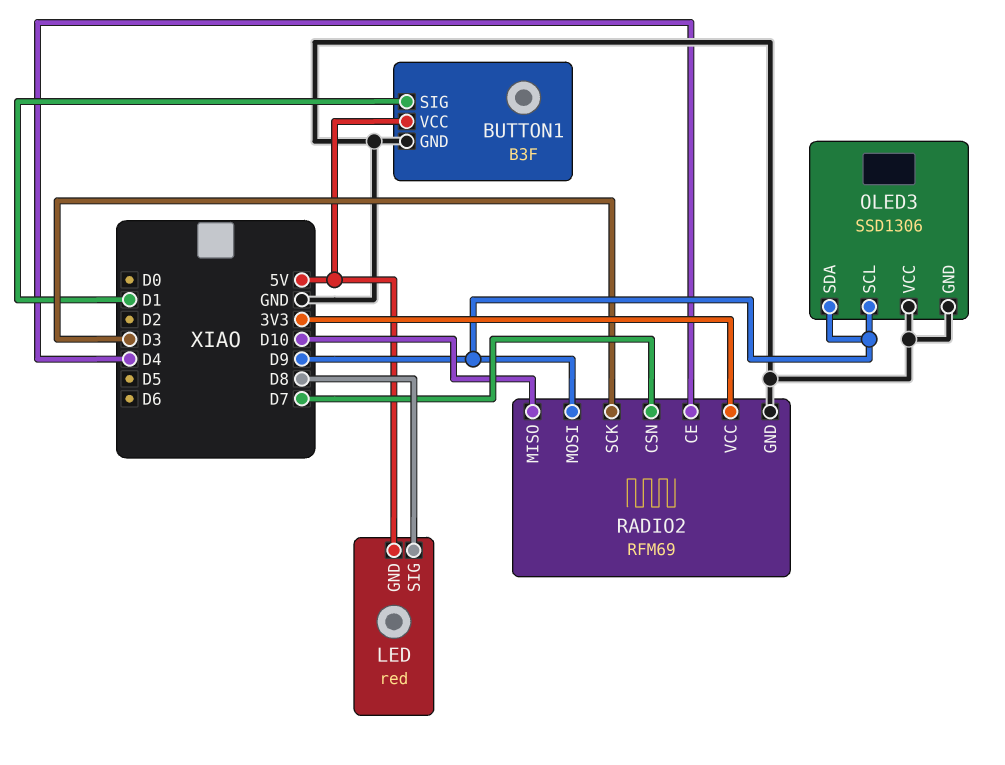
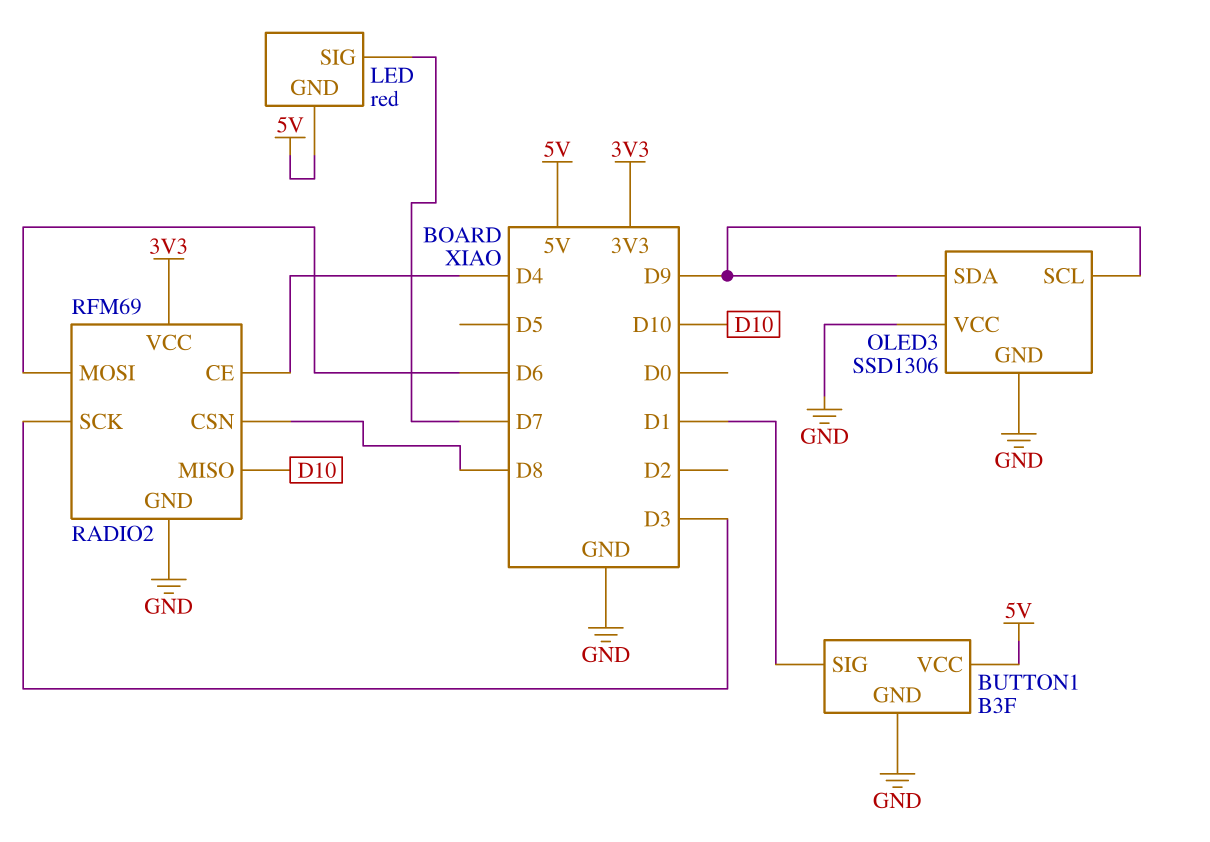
LED pin SIG: D8 -> D7
RADIO2 pin CSN: D7 -> D8
RADIO2 pin MOSI: D9 -> D6

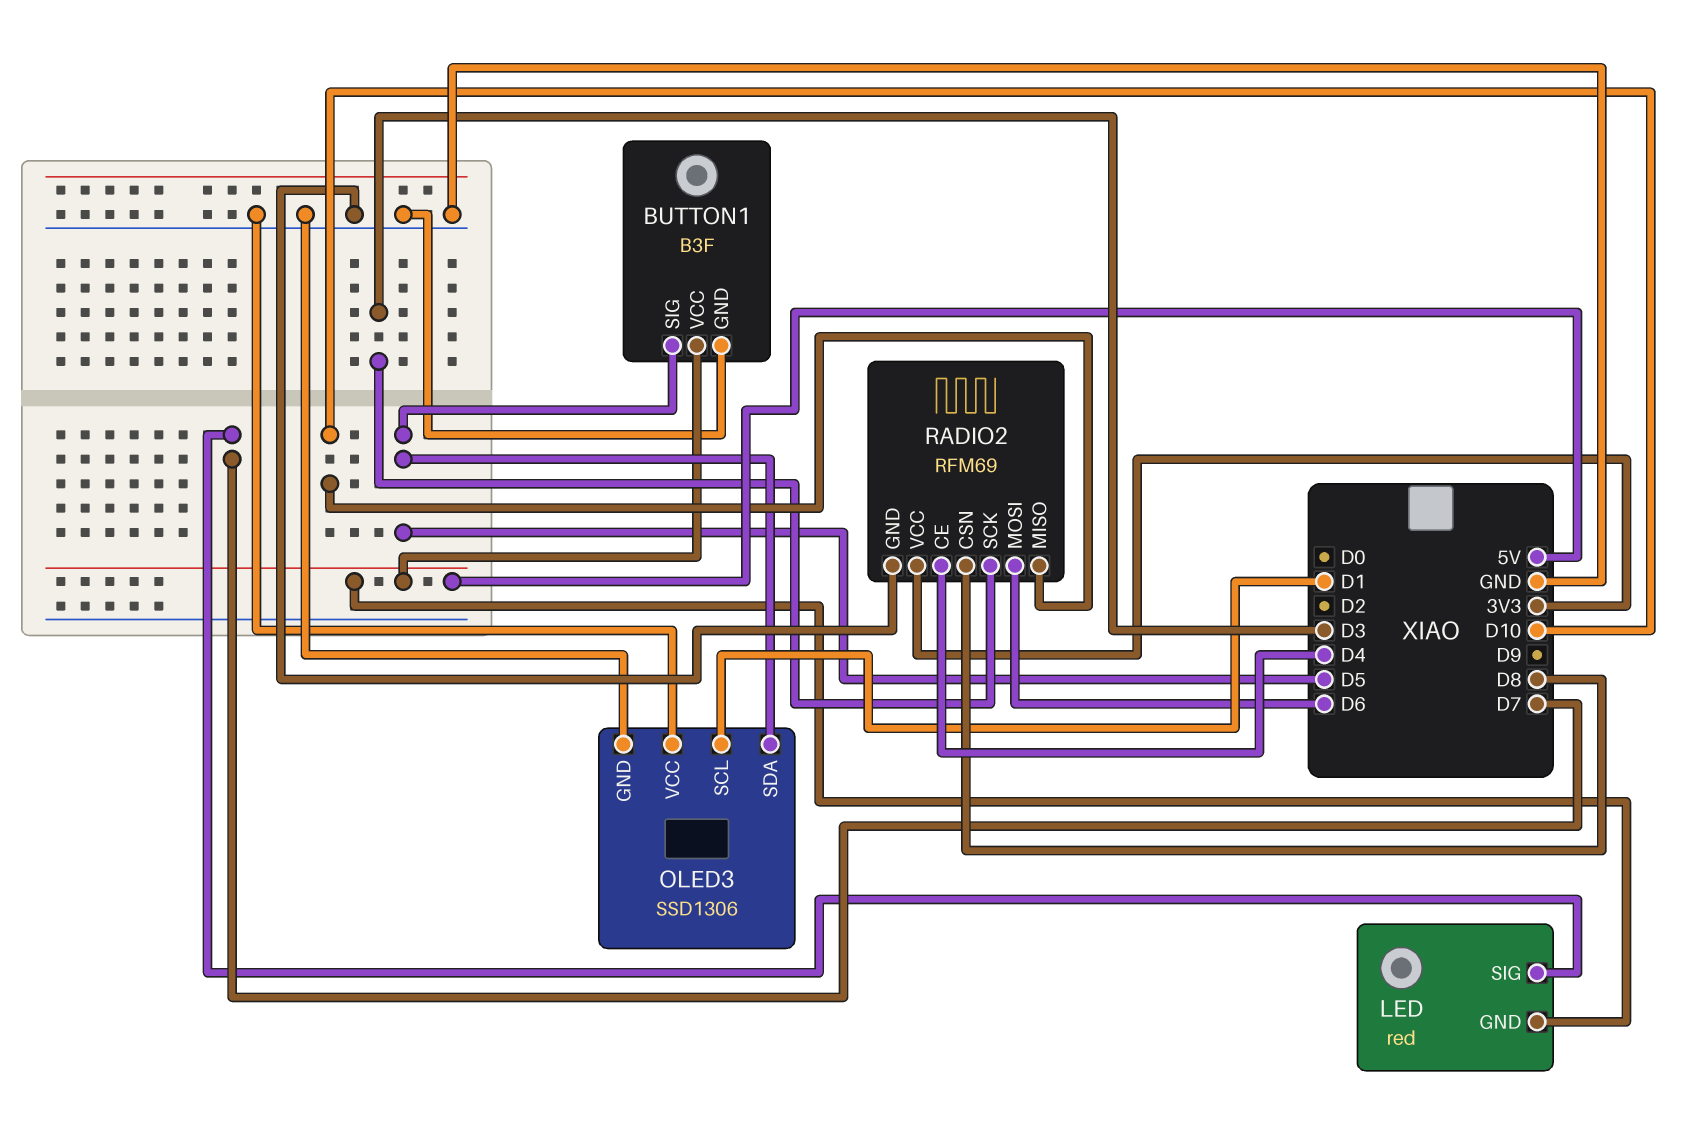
BUTTON1 pin SIG: D1 -> D5
OLED3 pin SCL: D9 -> D1
OLED3 pin SDA: D9 -> D5

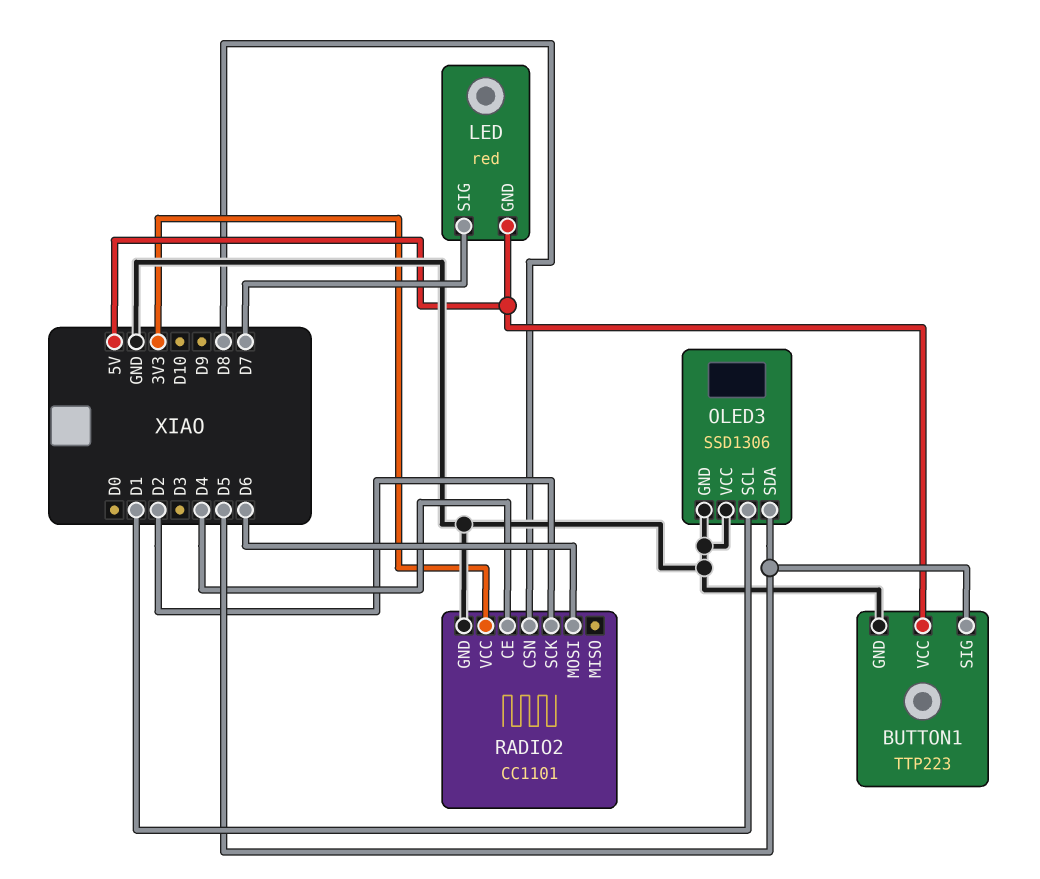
BUTTON1: B3F -> TTP223
RADIO2: RFM69 -> CC1101
RADIO2 pin MISO: D10 -> none
RADIO2 pin SCK: D3 -> D2

